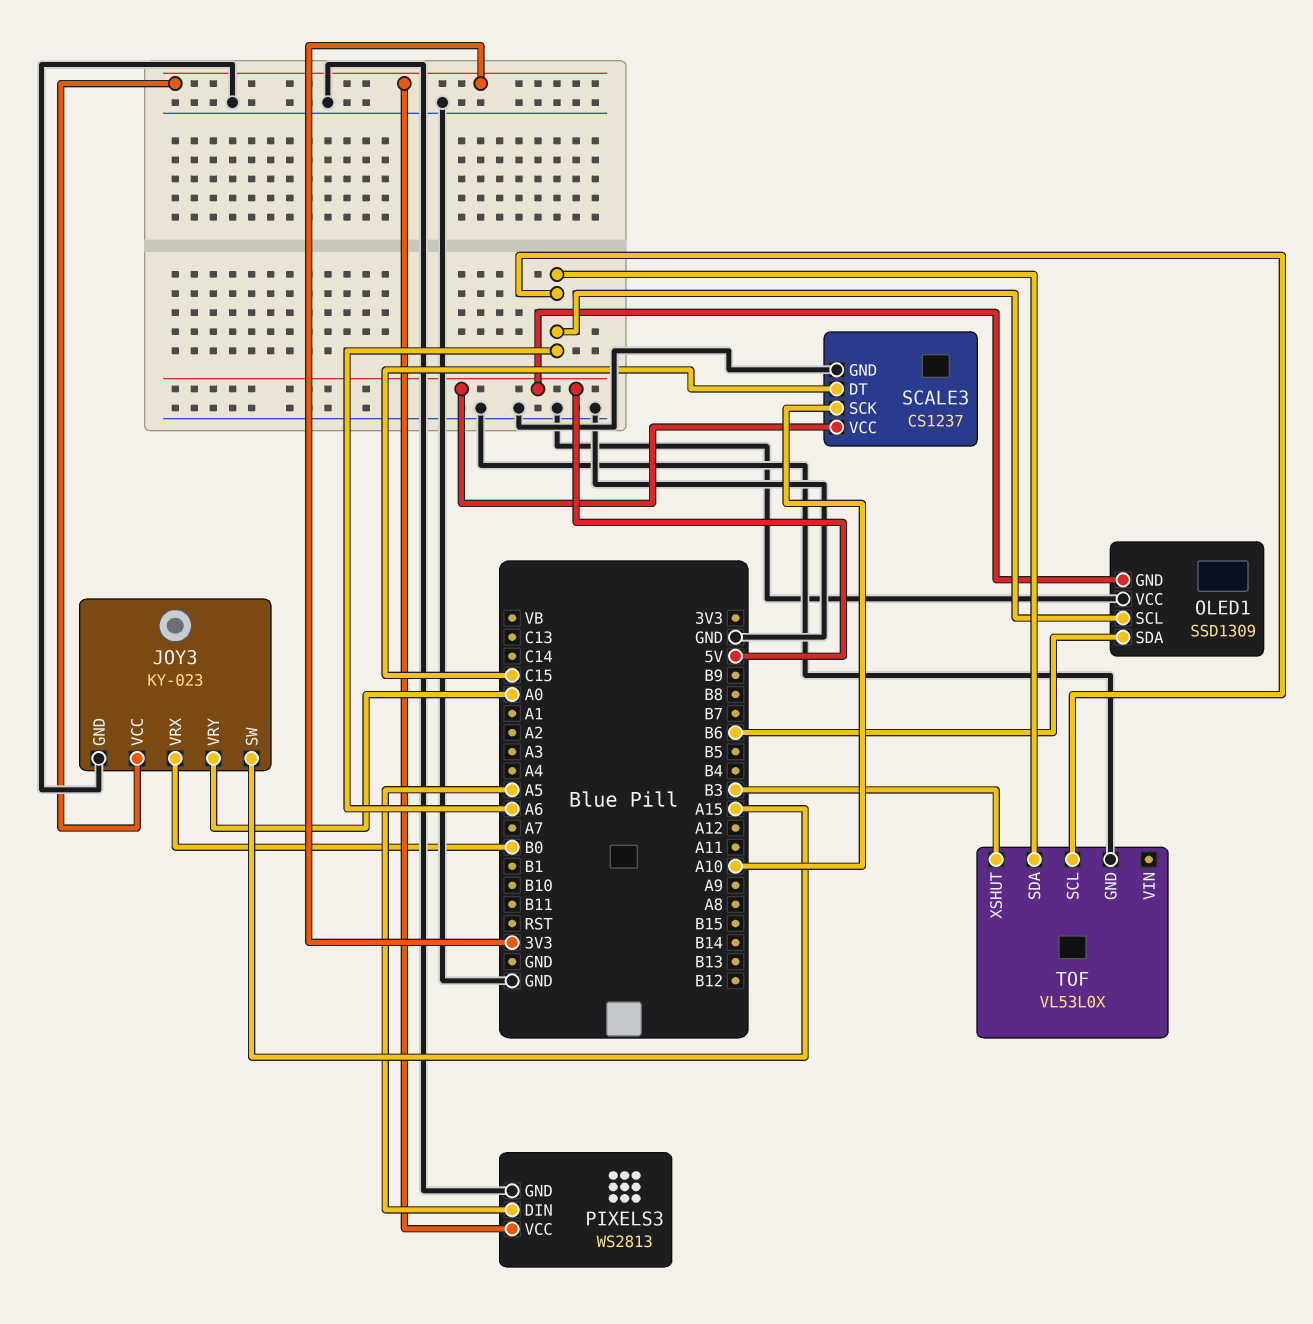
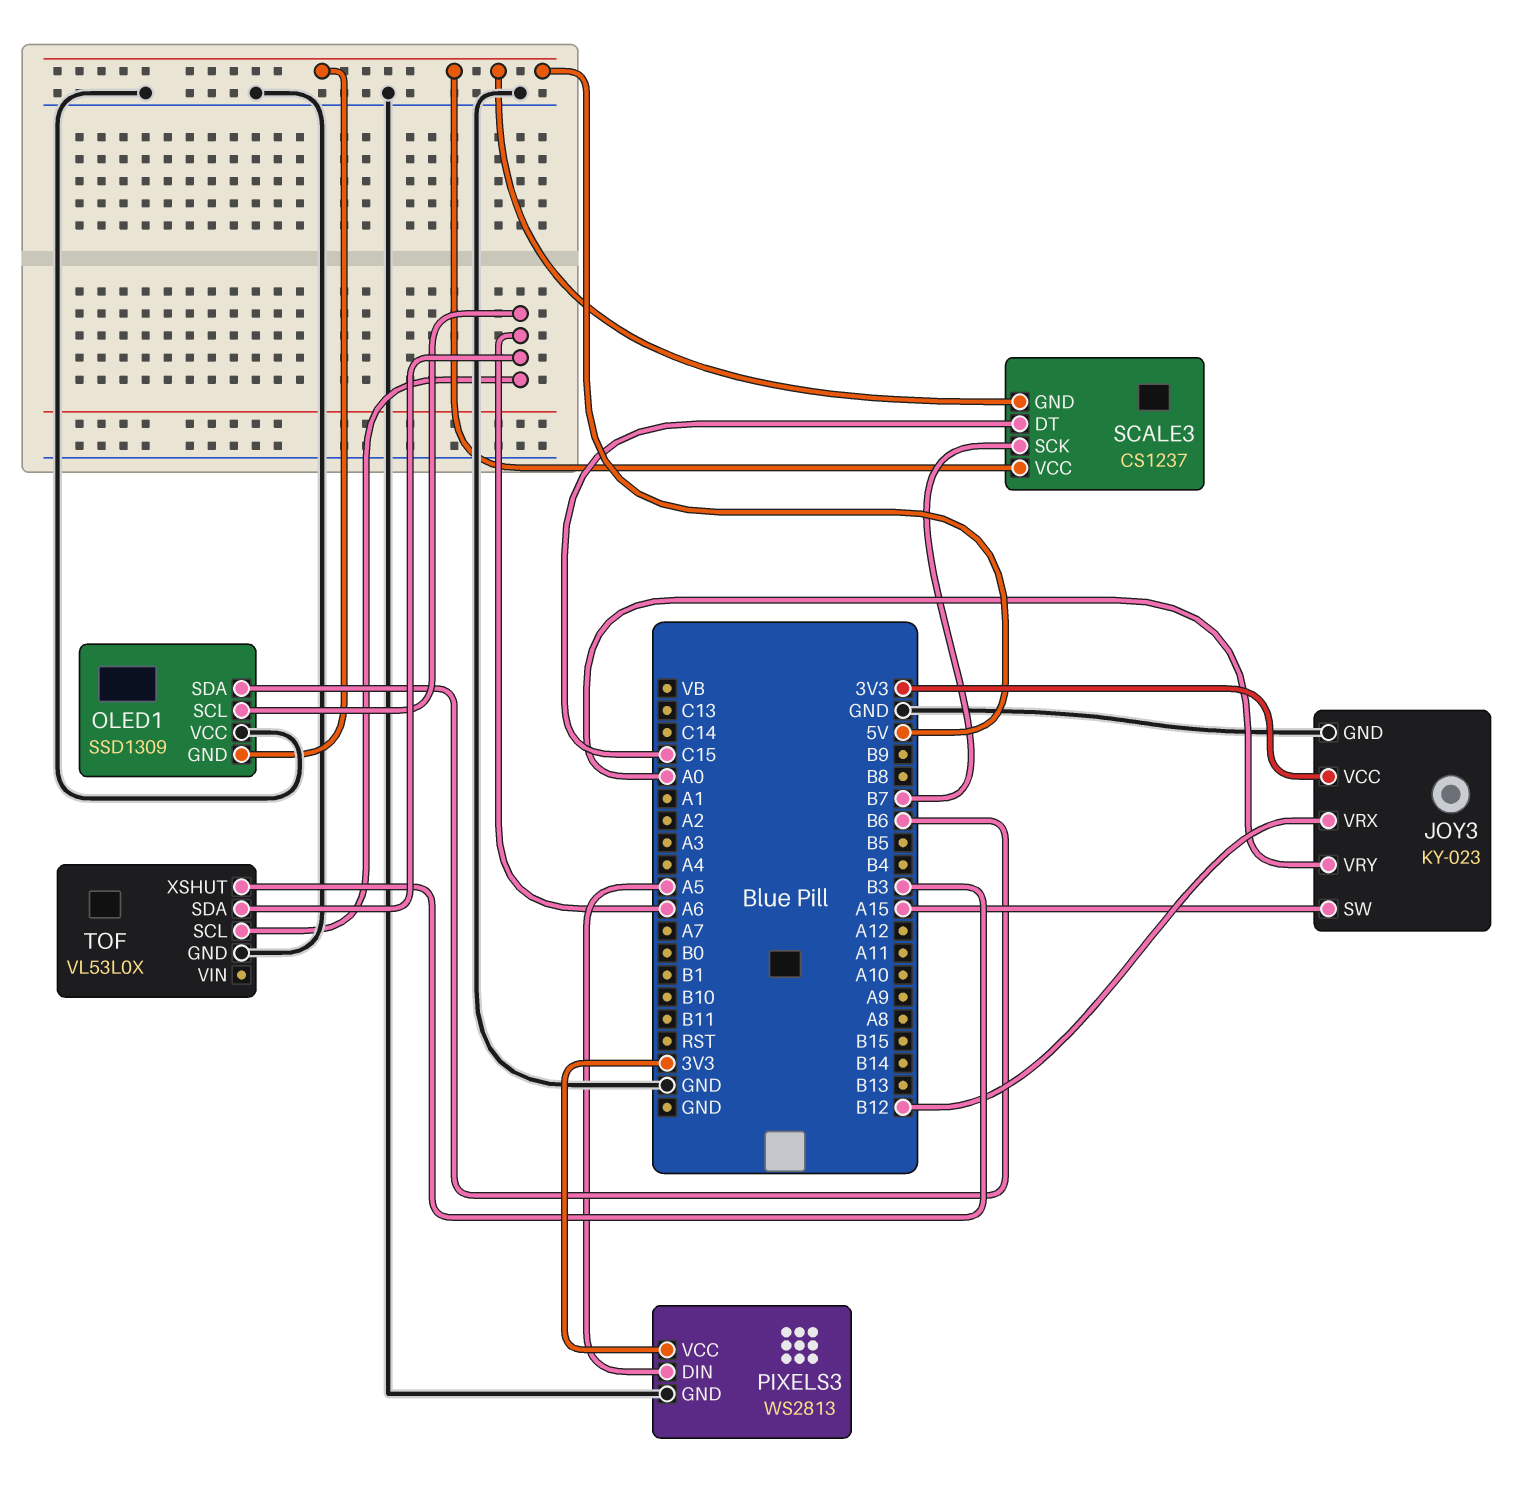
JOY3 pin VRX: B0 -> B12
SCALE3 pin GND: GND -> 5V
SCALE3 pin SCK: A10 -> B7

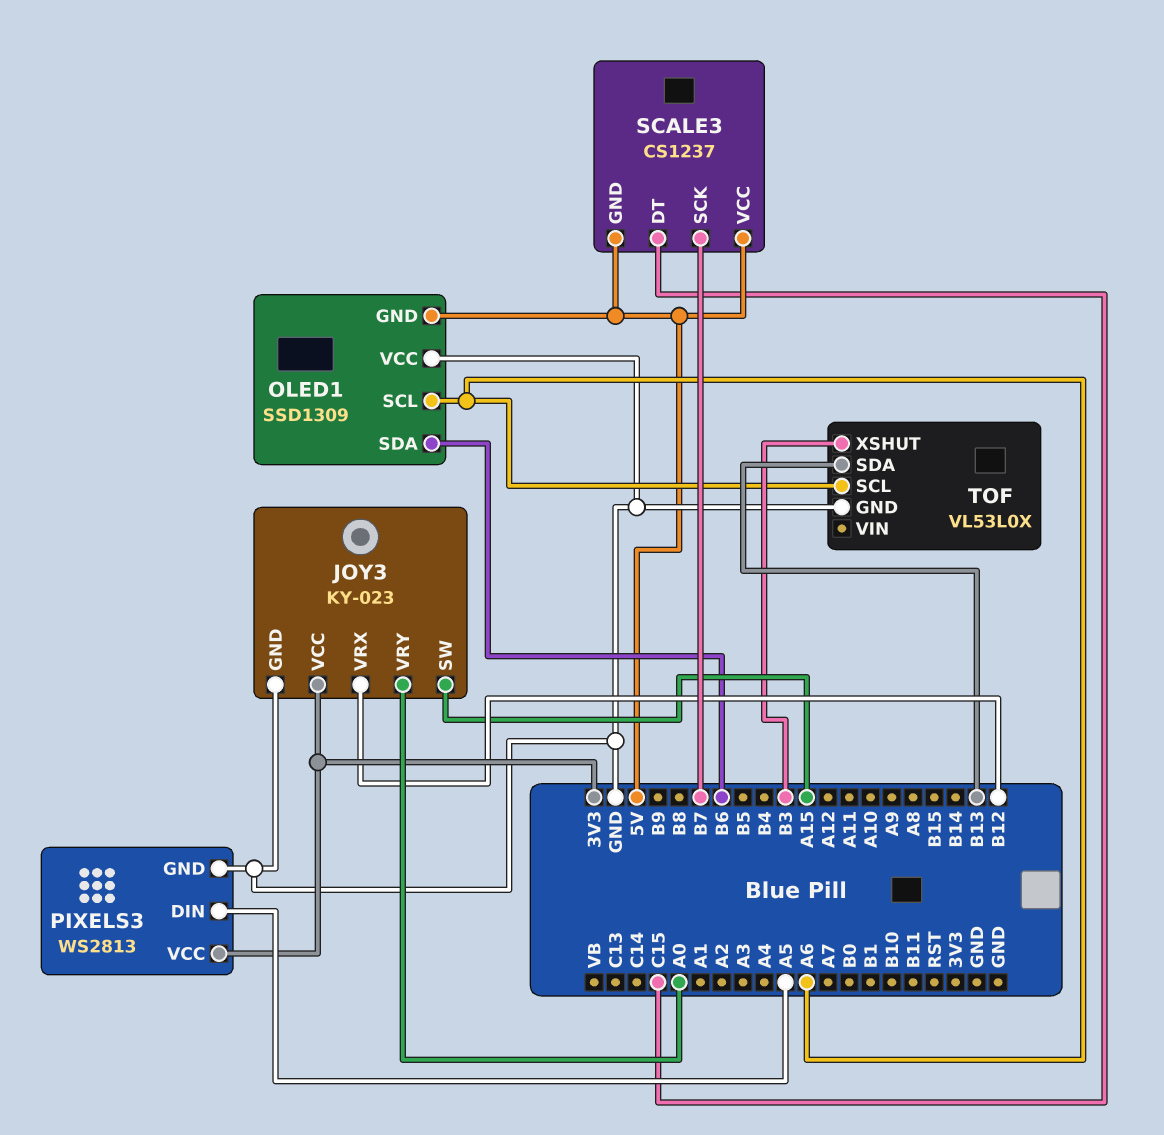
TOF pin SDA: A6 -> B13

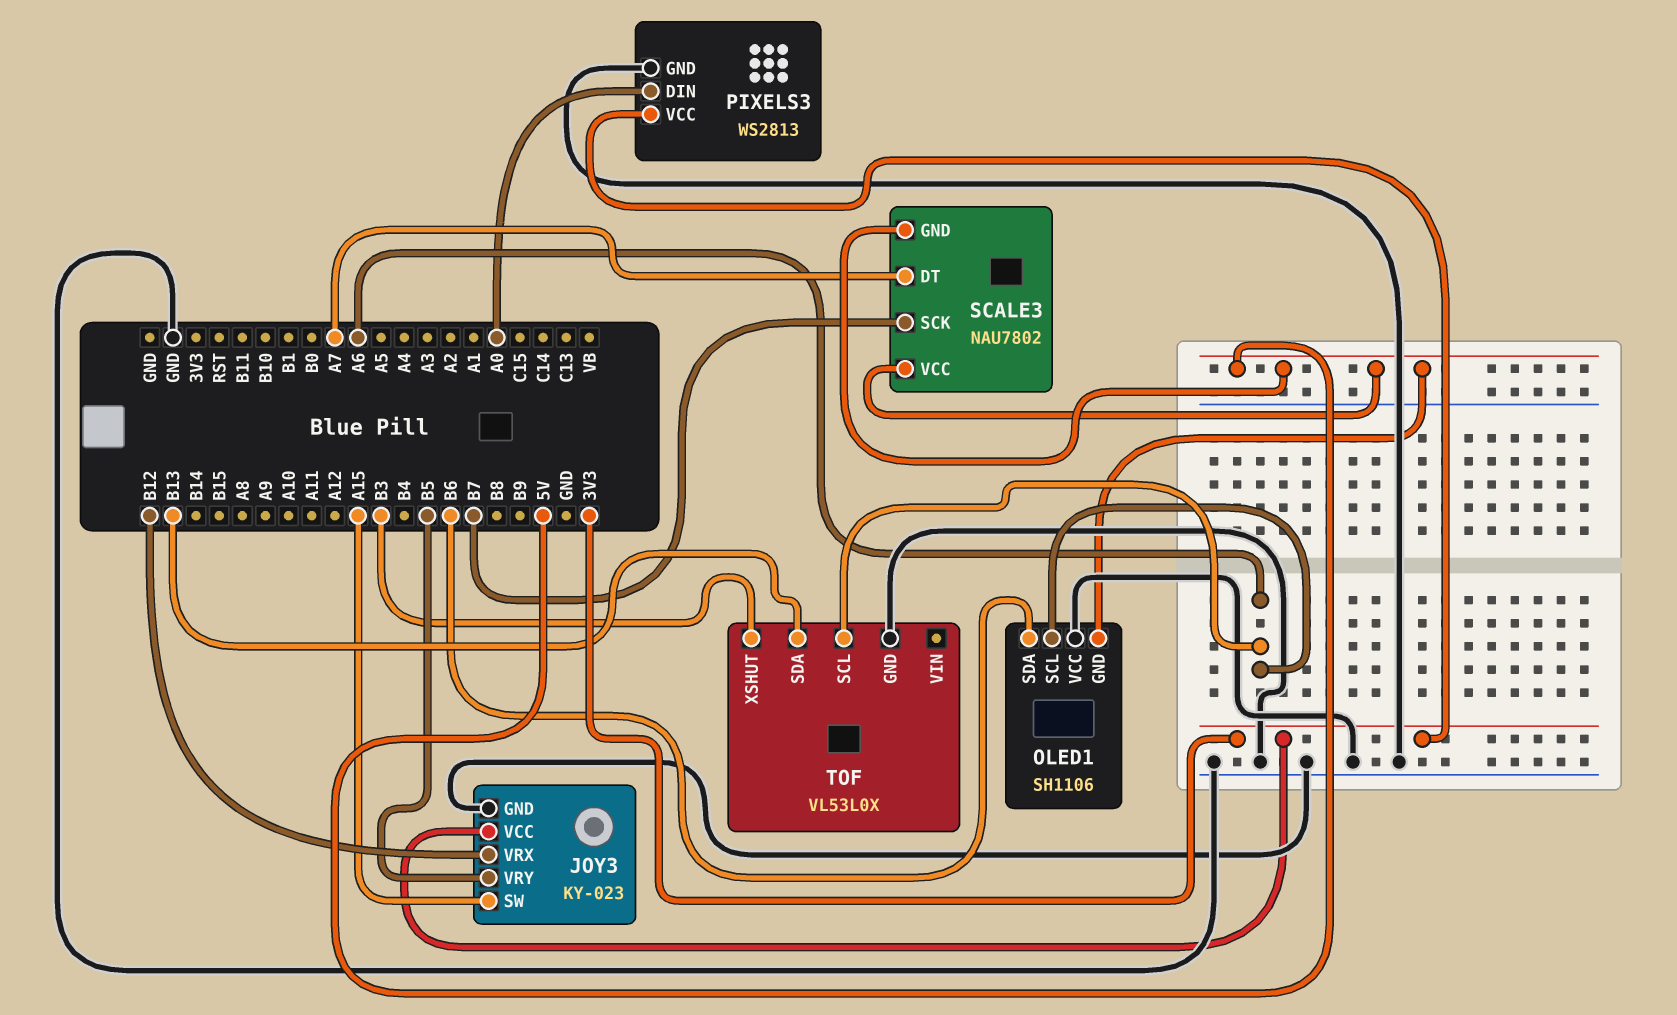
JOY3 pin VRY: A0 -> B5
OLED1: SSD1309 -> SH1106
PIXELS3 pin DIN: A5 -> A0
SCALE3: CS1237 -> NAU7802
SCALE3 pin DT: C15 -> A7

